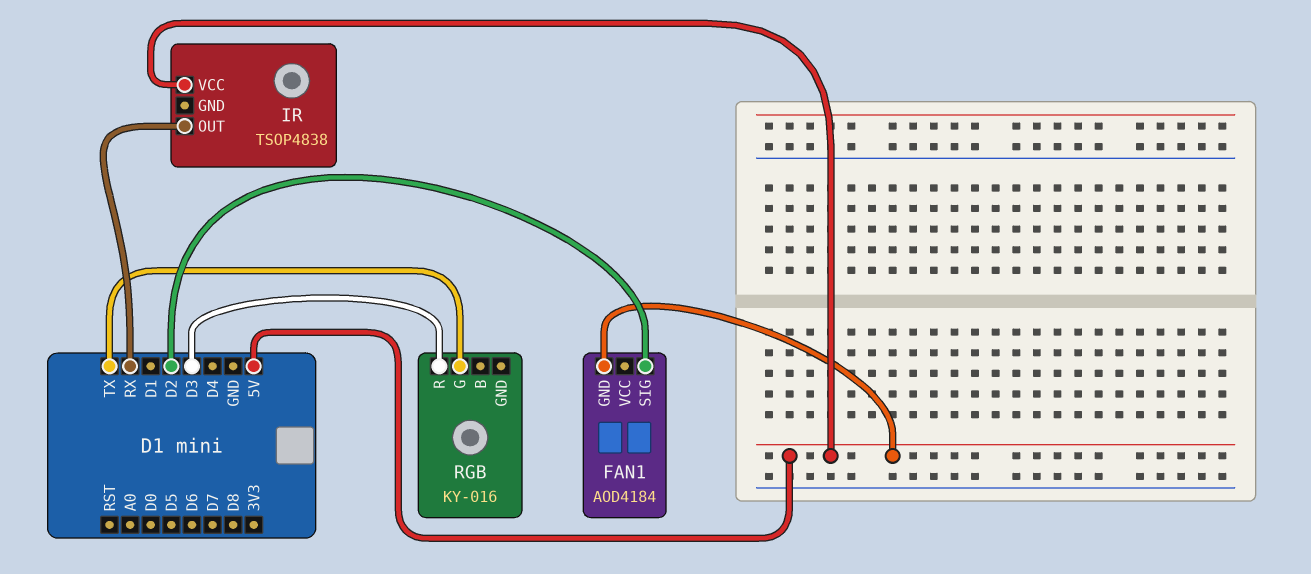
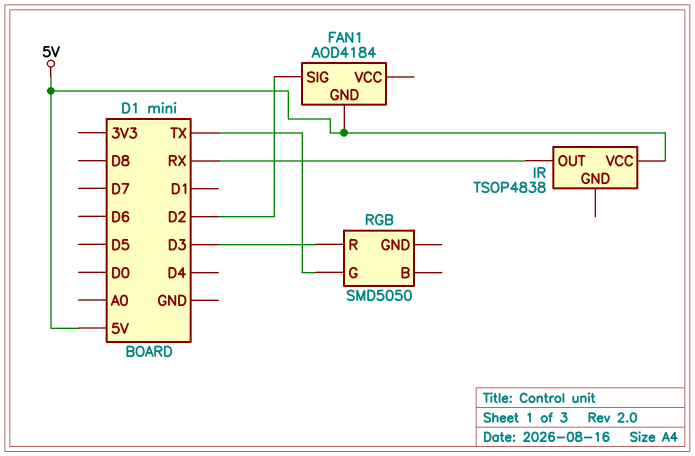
RGB: KY-016 -> SMD5050

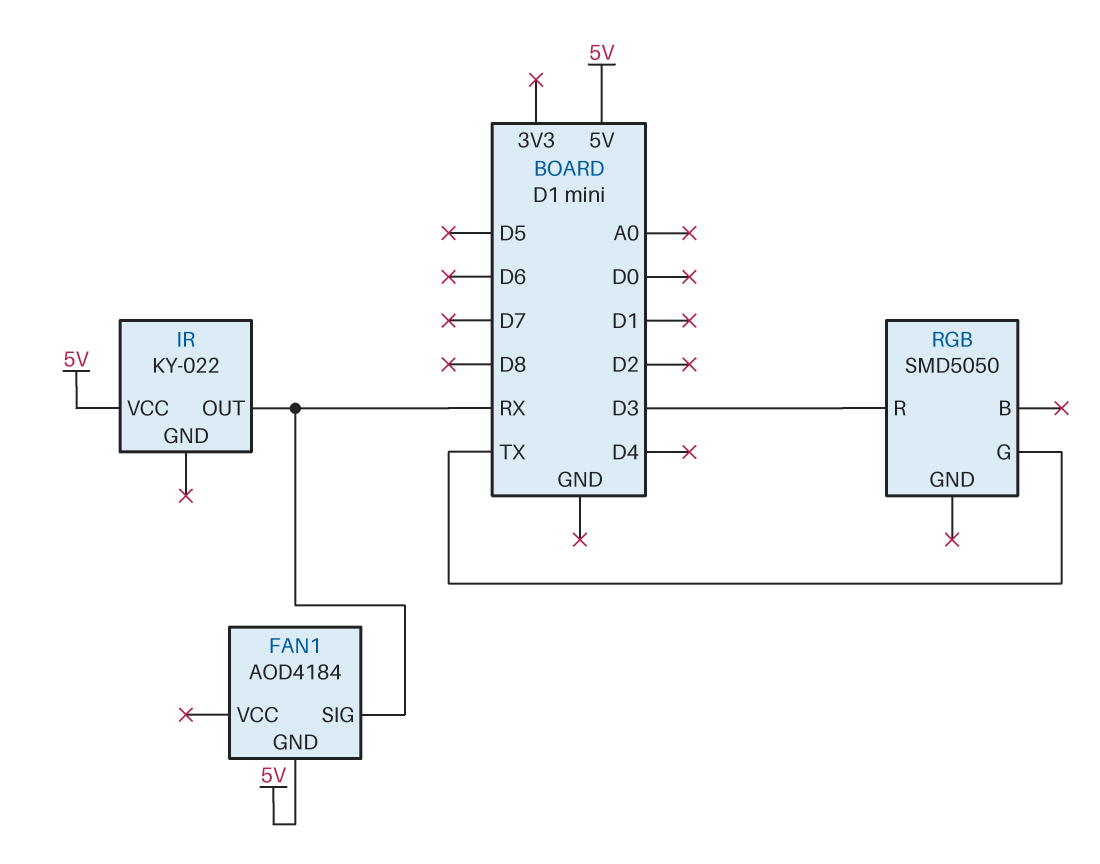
FAN1 pin SIG: D2 -> RX
IR: TSOP4838 -> KY-022

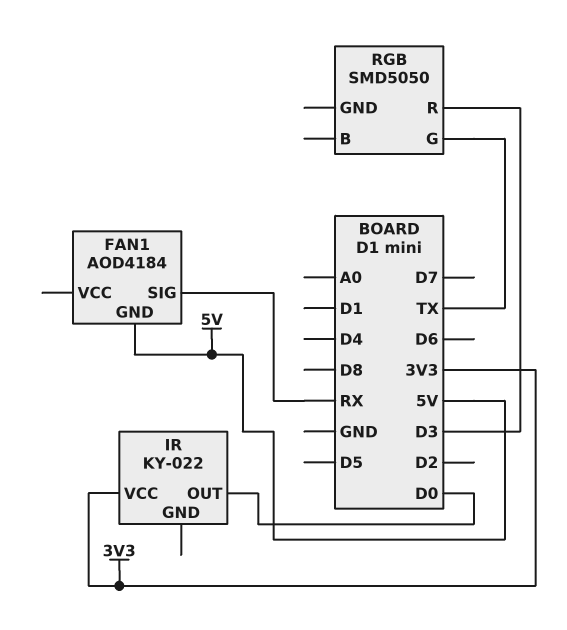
IR pin OUT: RX -> D0
IR pin VCC: 5V -> 3V3

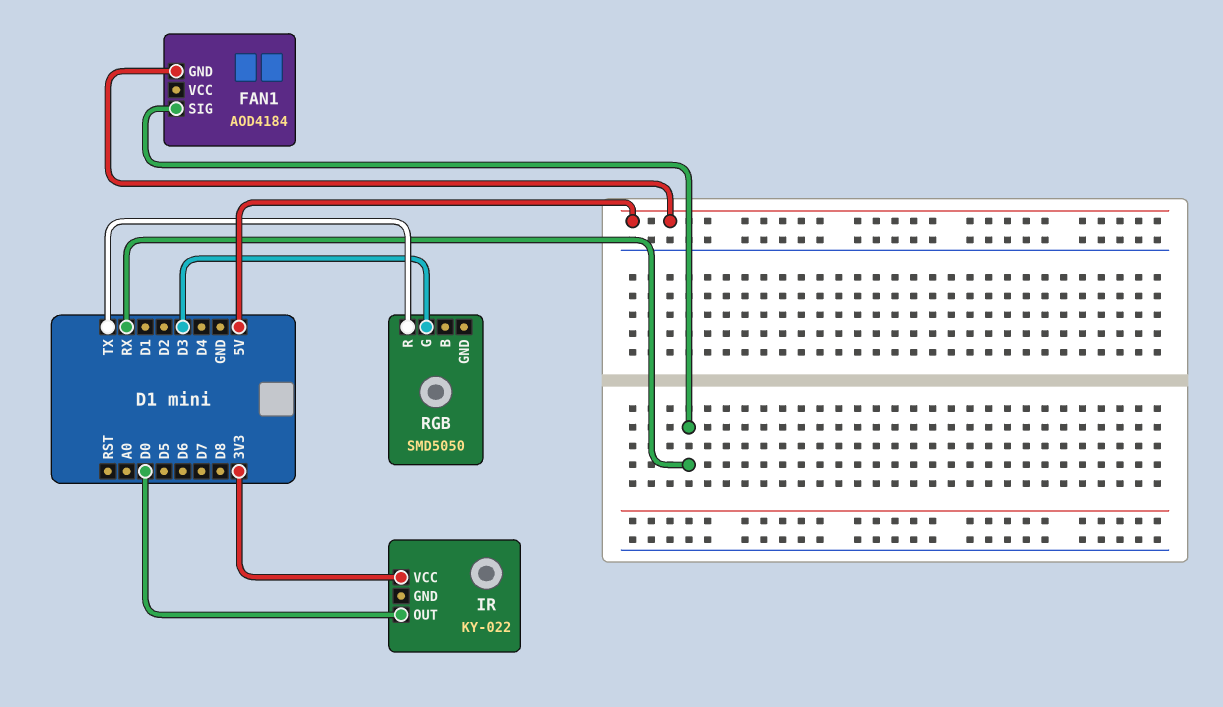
RGB pin G: TX -> D3
RGB pin R: D3 -> TX

